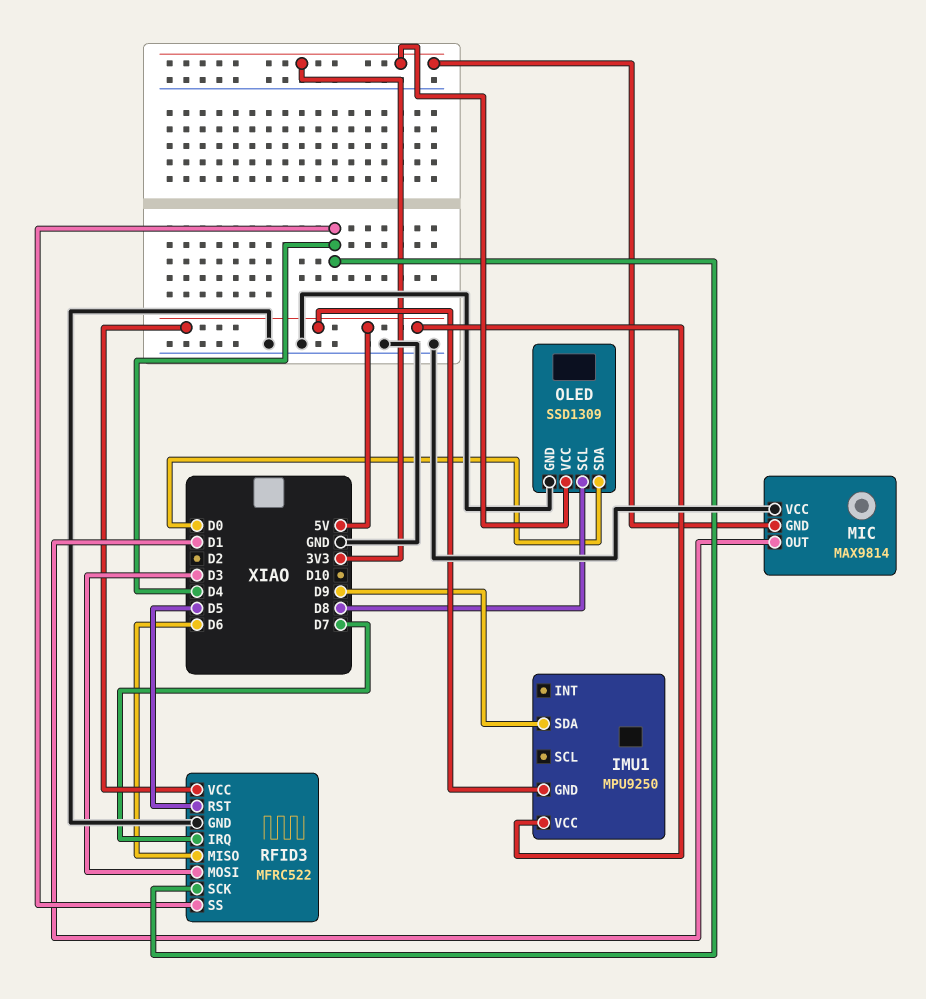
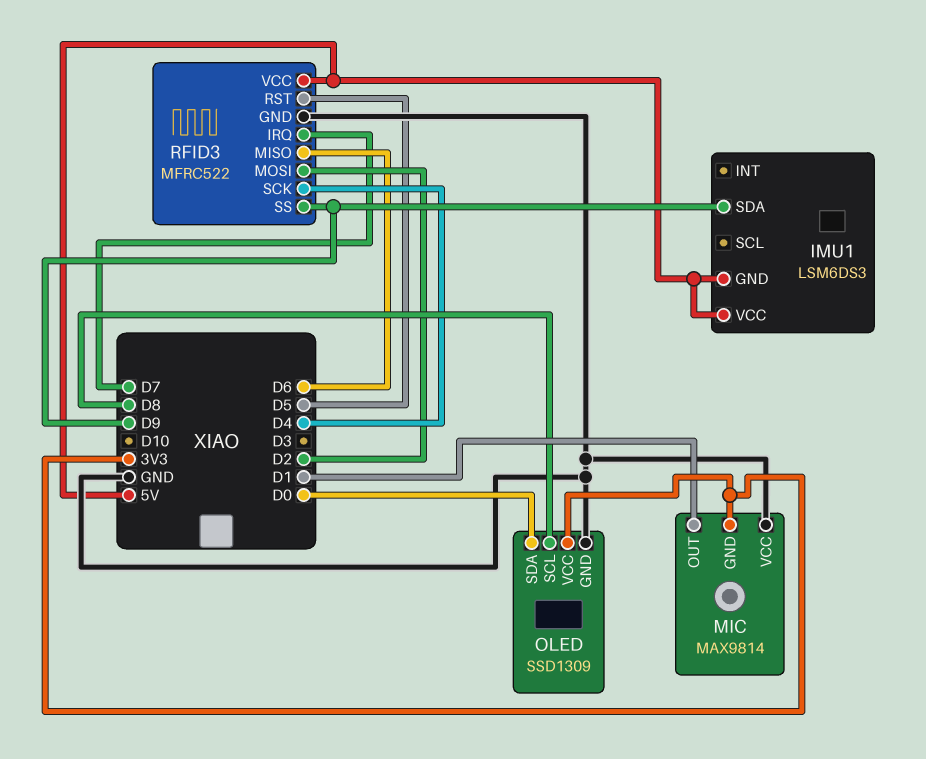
IMU1: MPU9250 -> LSM6DS3
RFID3 pin MOSI: D3 -> D2
RFID3 pin SS: D4 -> D9

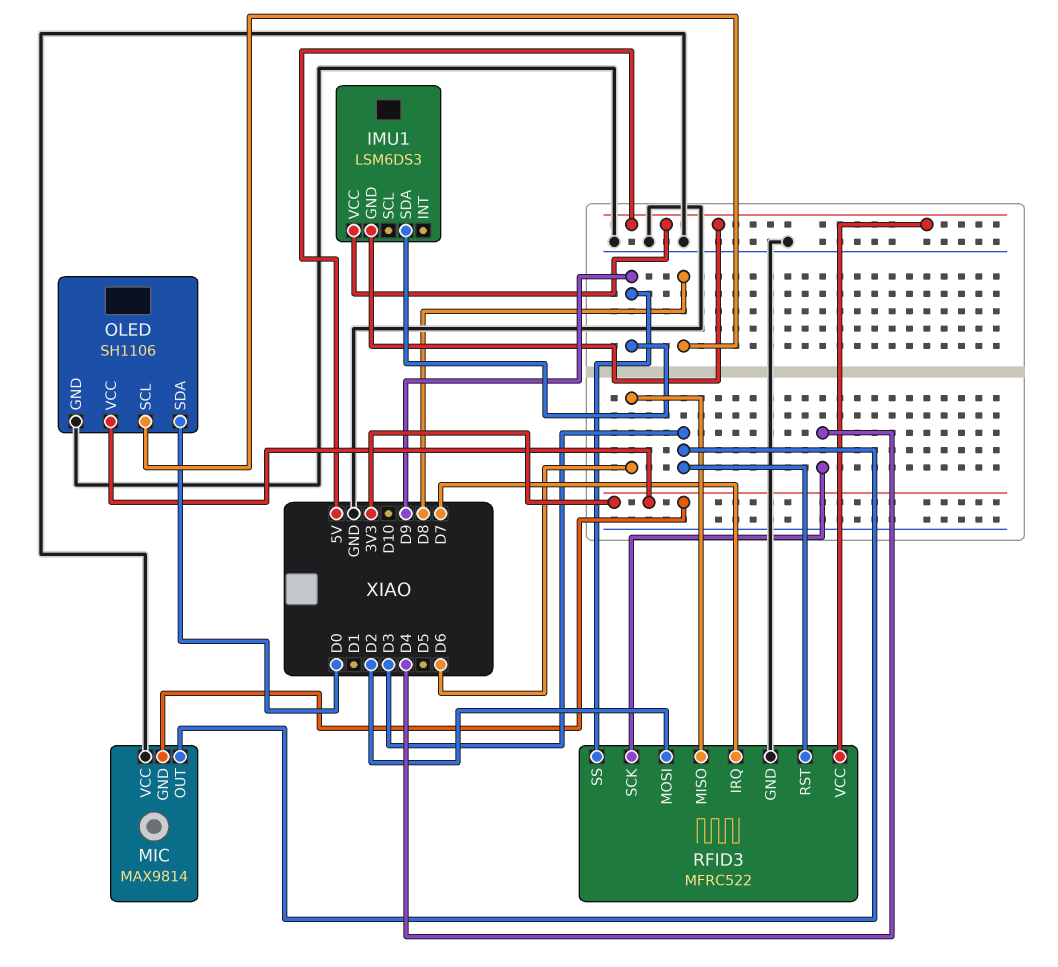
MIC pin OUT: D1 -> D3
OLED: SSD1309 -> SH1106
RFID3 pin RST: D5 -> D3

